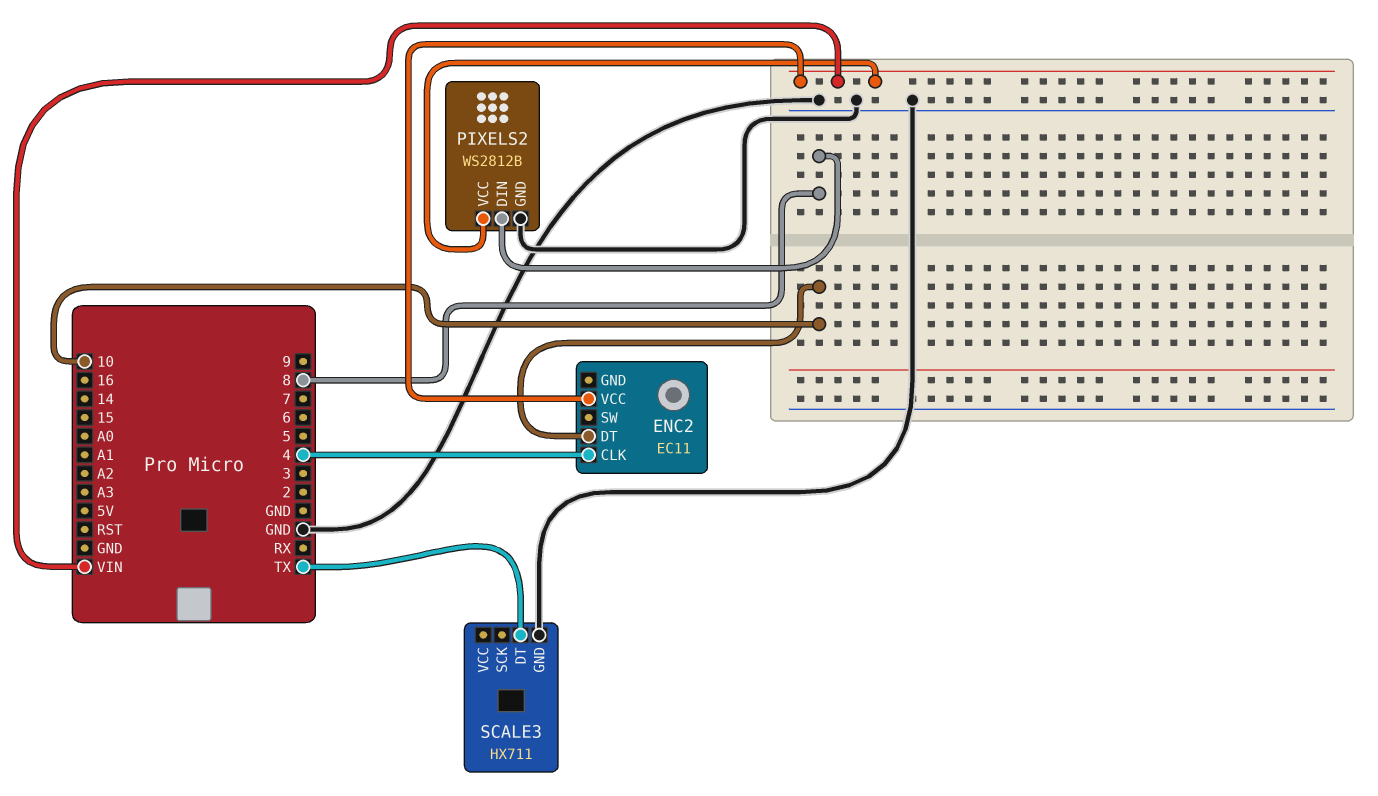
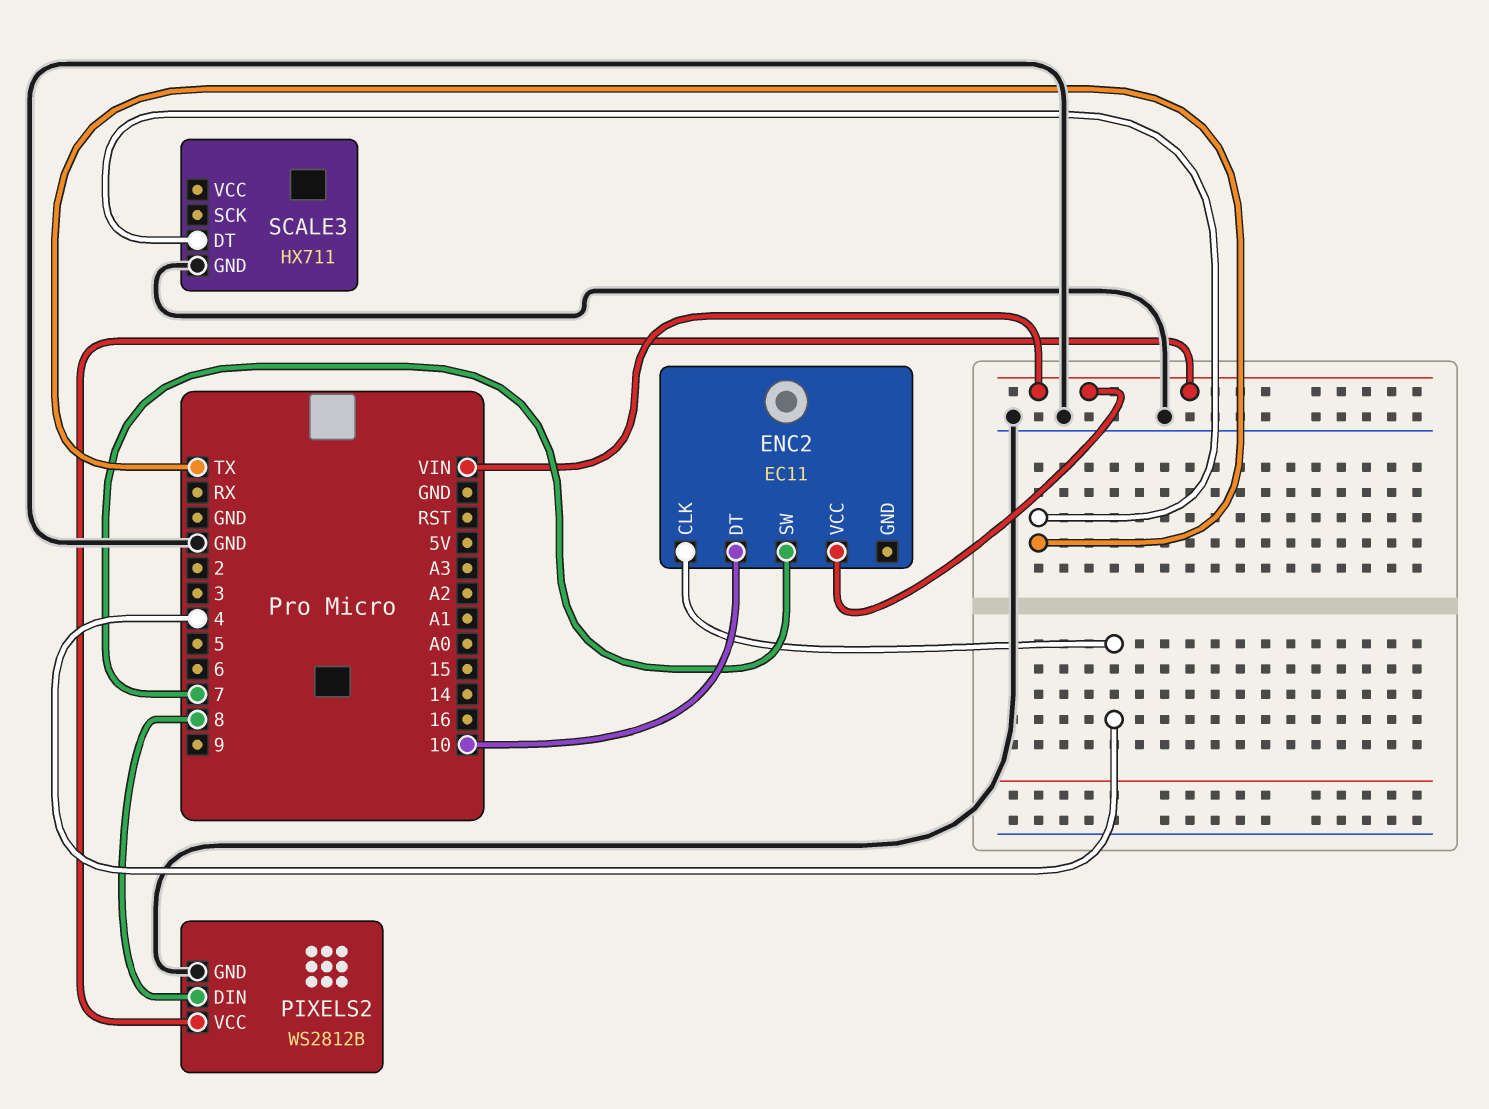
ENC2 pin SW: none -> 7

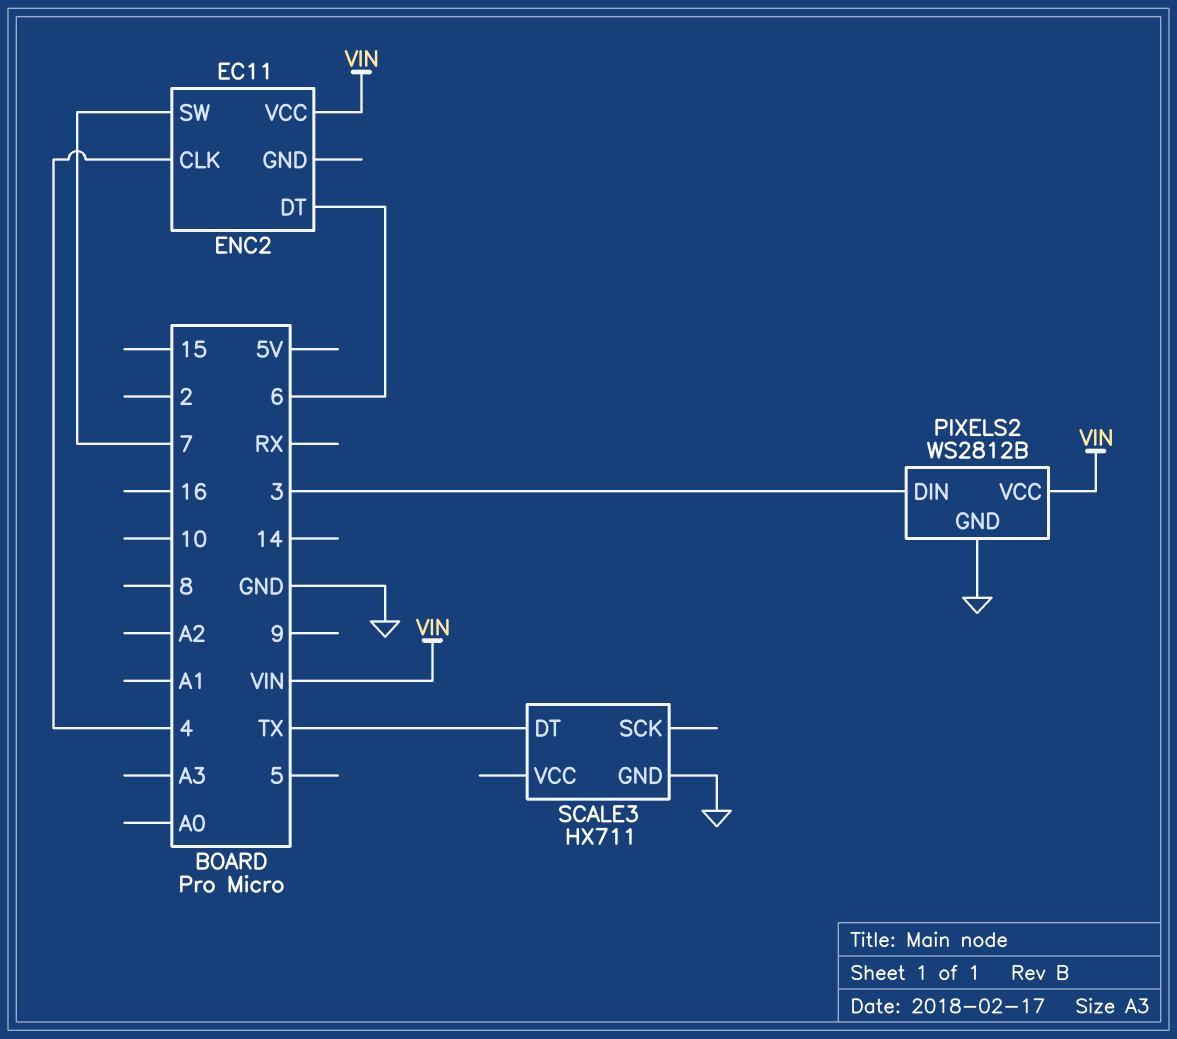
ENC2 pin DT: 10 -> 6
PIXELS2 pin DIN: 8 -> 3

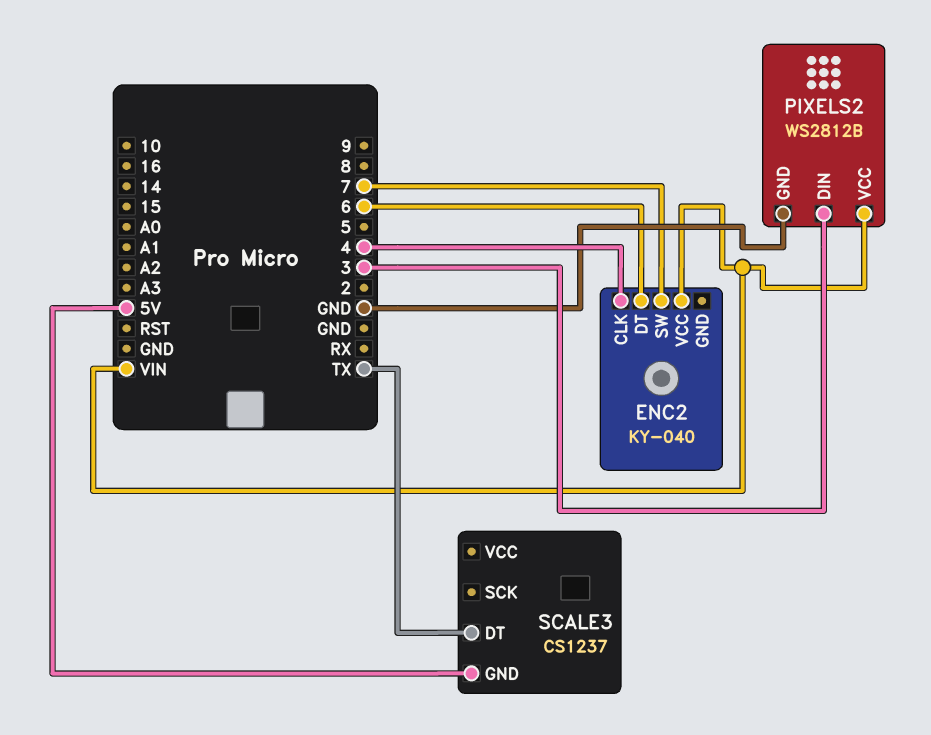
ENC2: EC11 -> KY-040
SCALE3: HX711 -> CS1237
SCALE3 pin GND: GND -> 5V

